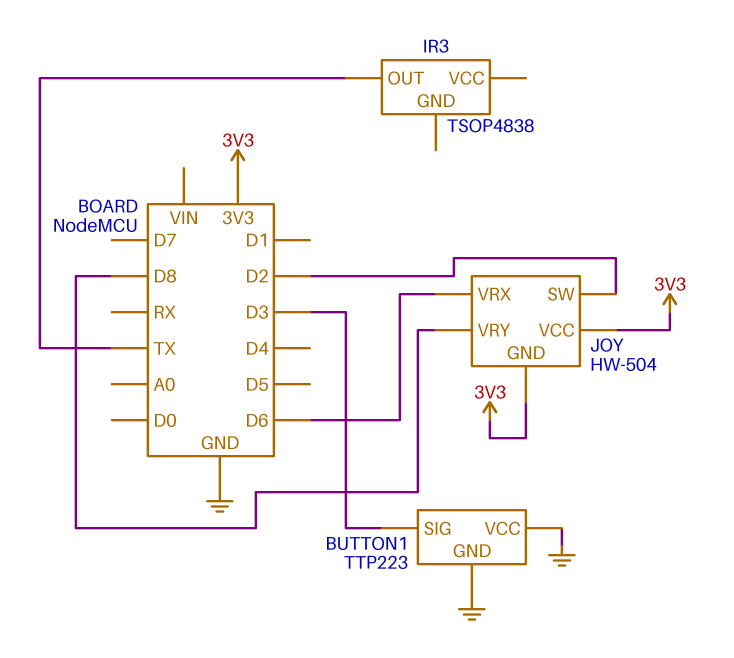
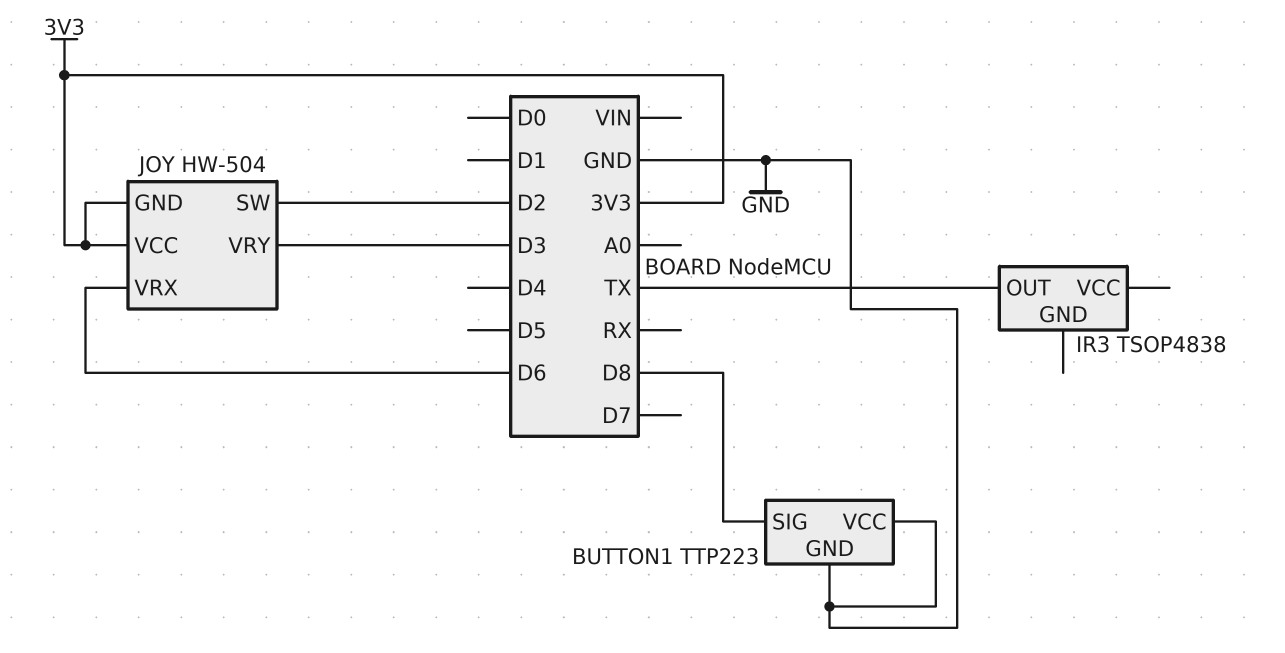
BUTTON1 pin SIG: D3 -> D8
JOY pin VRY: D8 -> D3

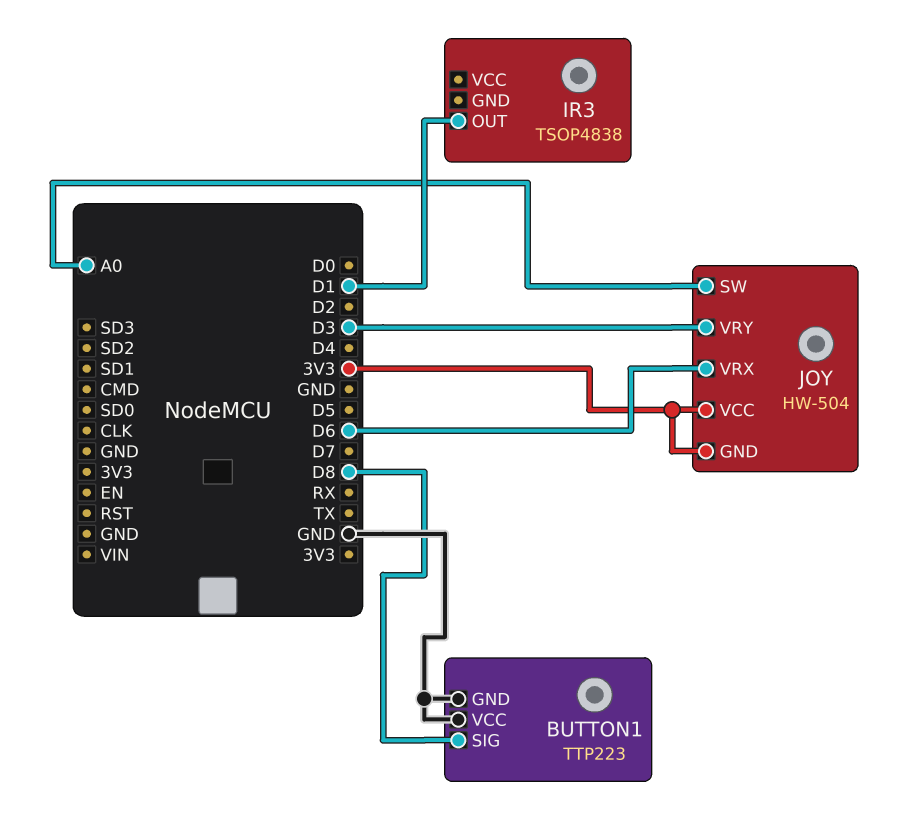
IR3 pin OUT: TX -> D1
JOY pin SW: D2 -> A0

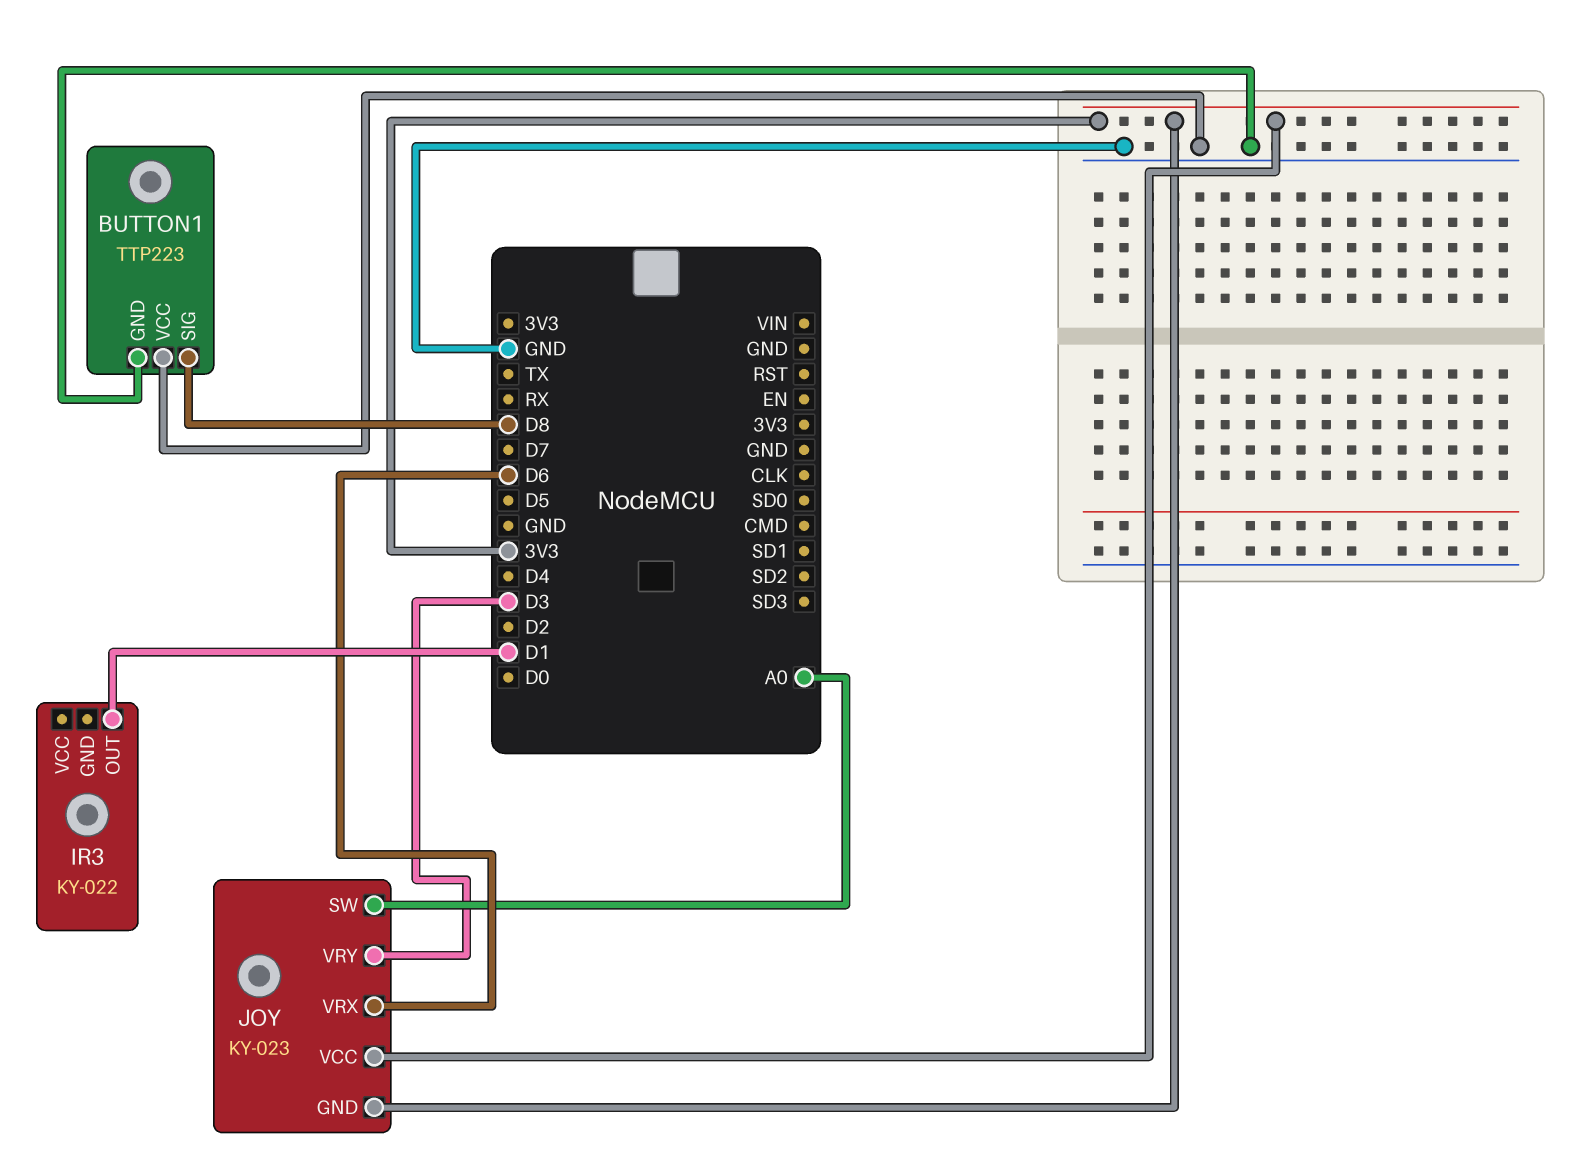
IR3: TSOP4838 -> KY-022
JOY: HW-504 -> KY-023

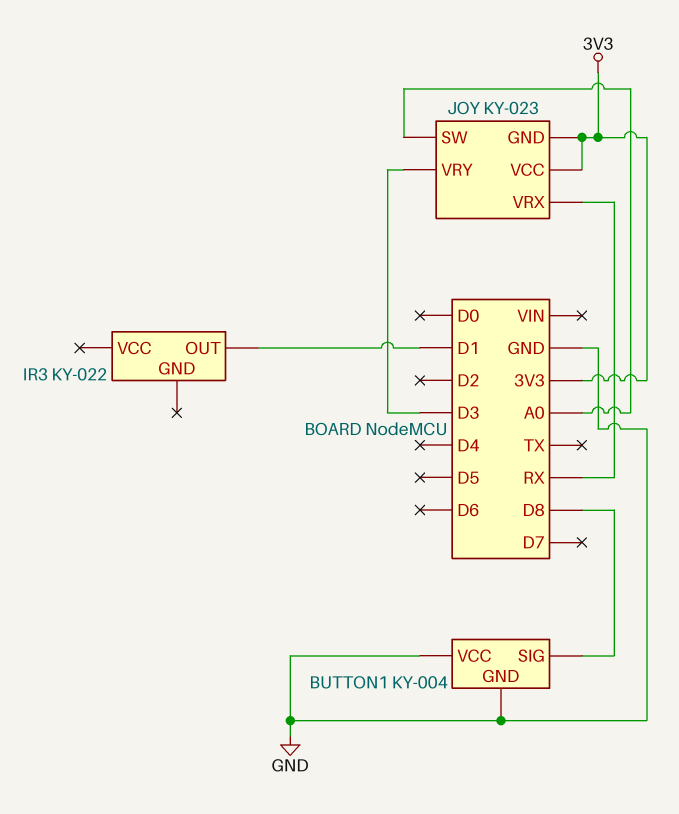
BUTTON1: TTP223 -> KY-004
JOY pin VRX: D6 -> RX

